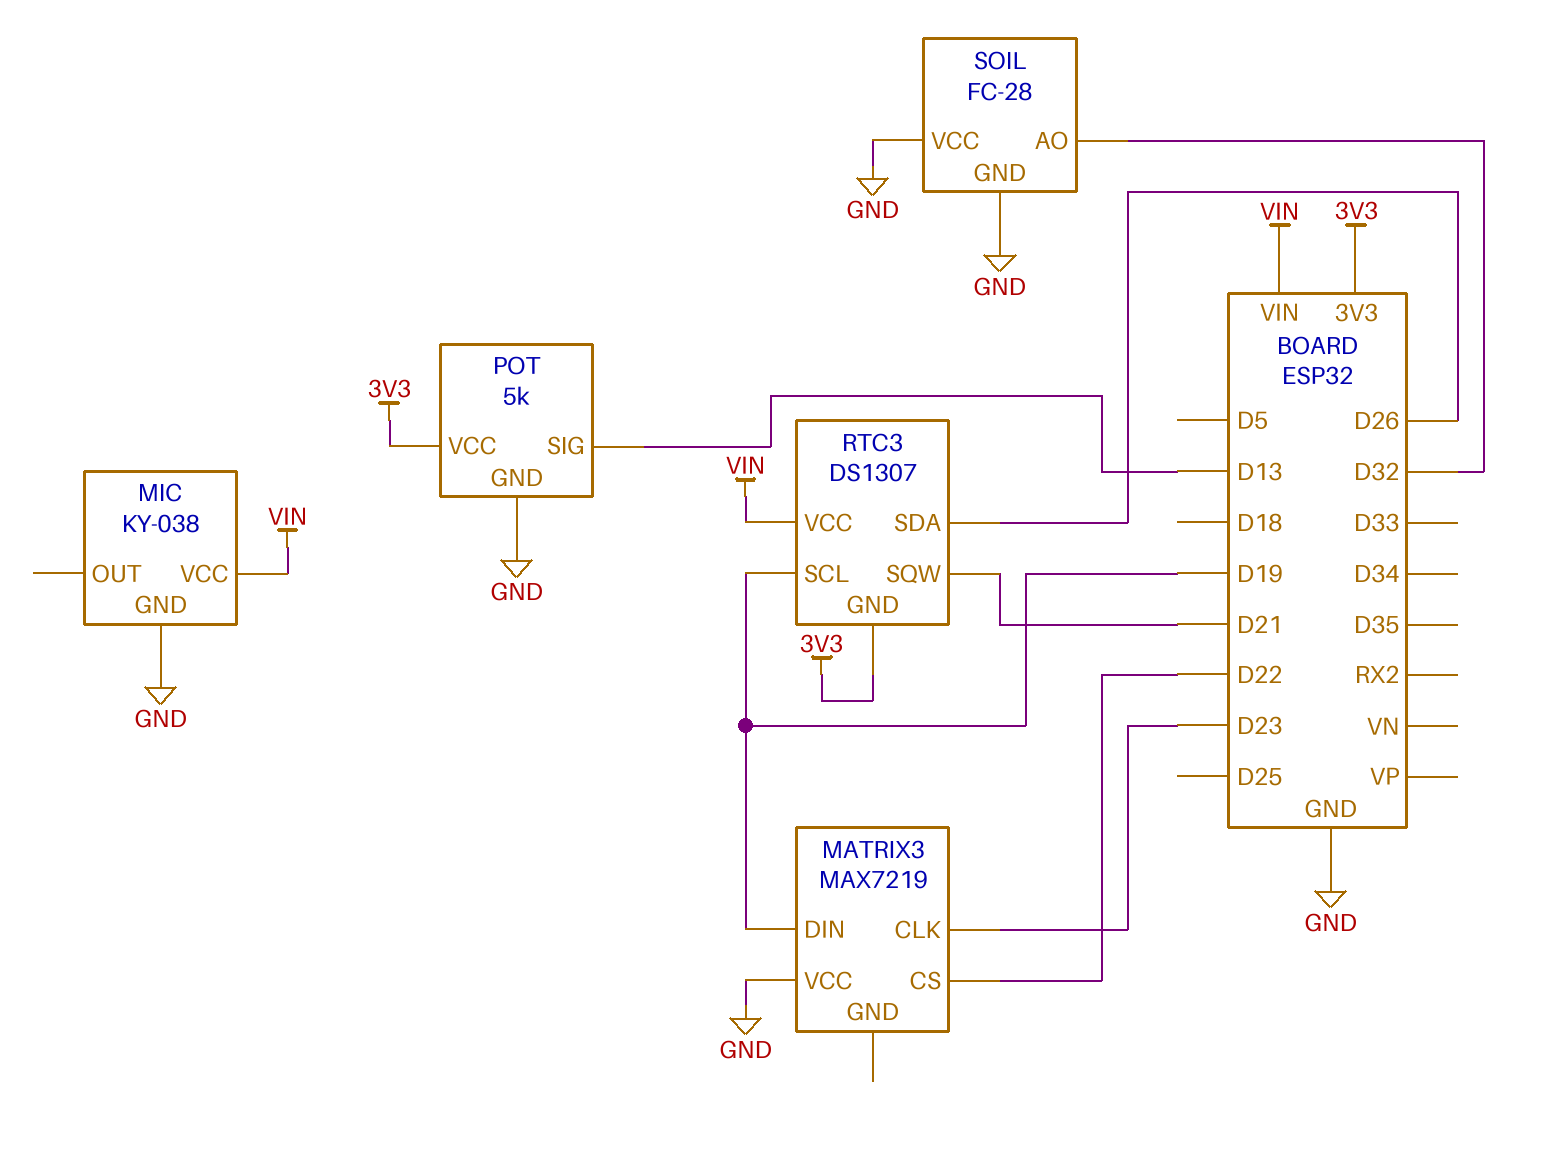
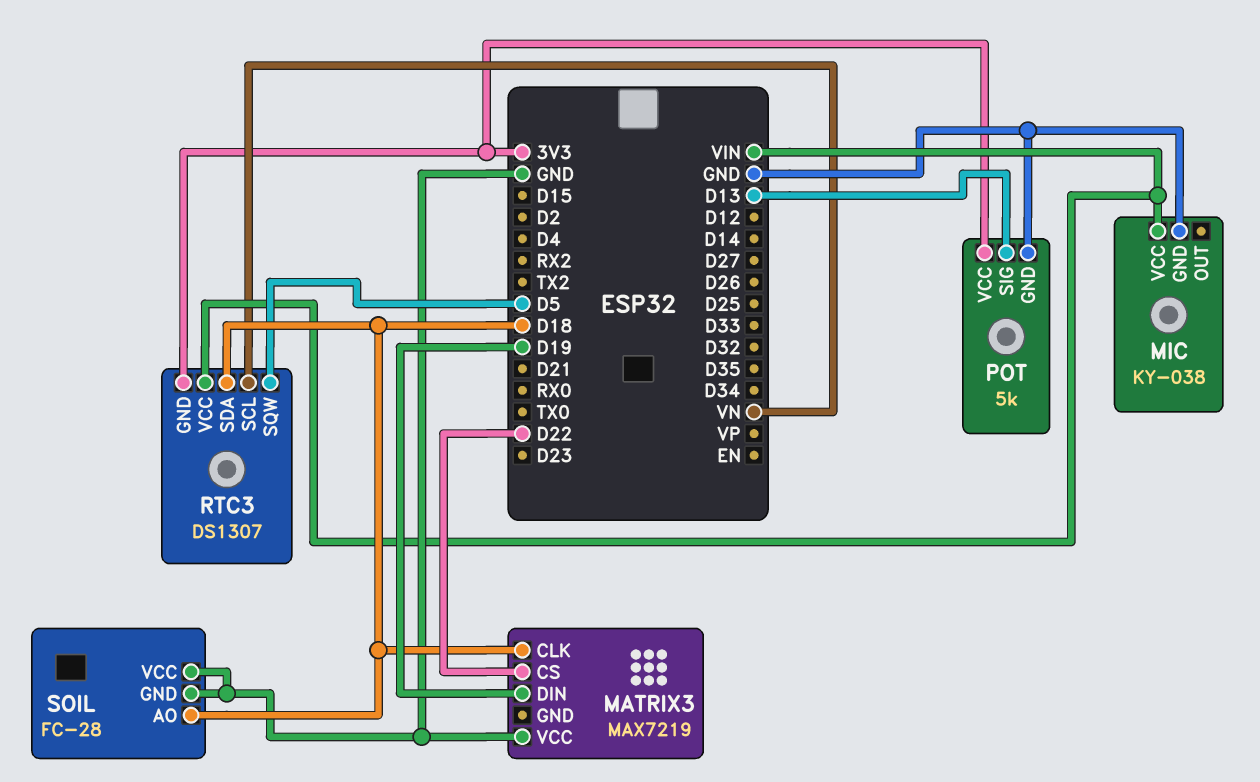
MATRIX3 pin CLK: D23 -> D18
RTC3 pin SCL: D19 -> VN
RTC3 pin SDA: D26 -> D18
RTC3 pin SQW: D21 -> D5
SOIL pin AO: D32 -> D18

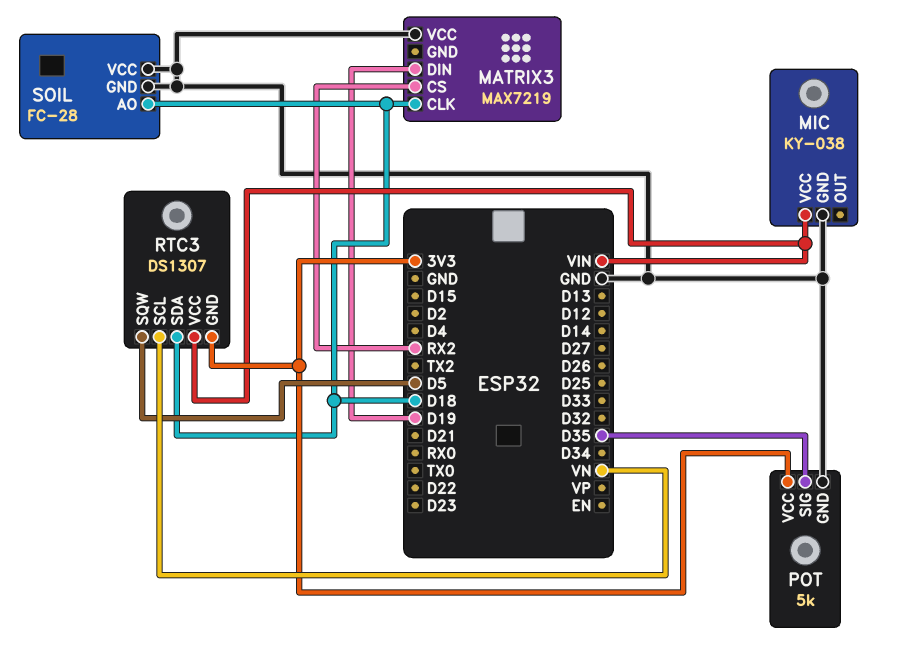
MATRIX3 pin CS: D22 -> RX2
POT pin SIG: D13 -> D35

